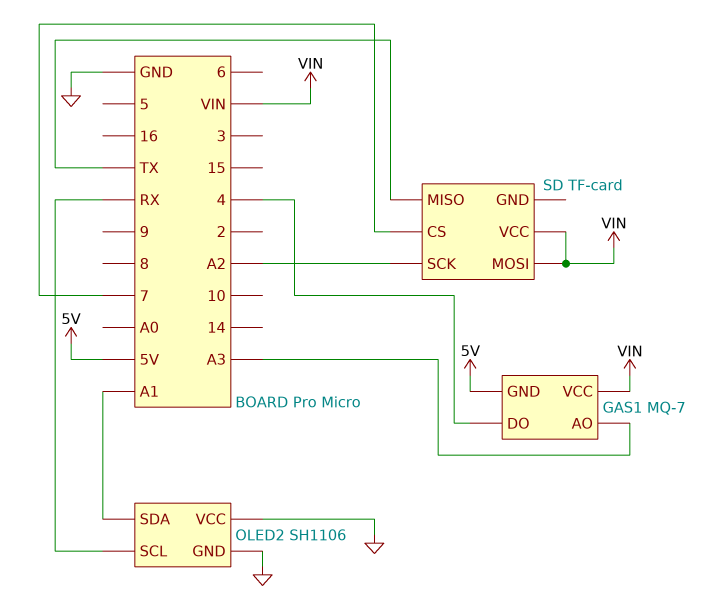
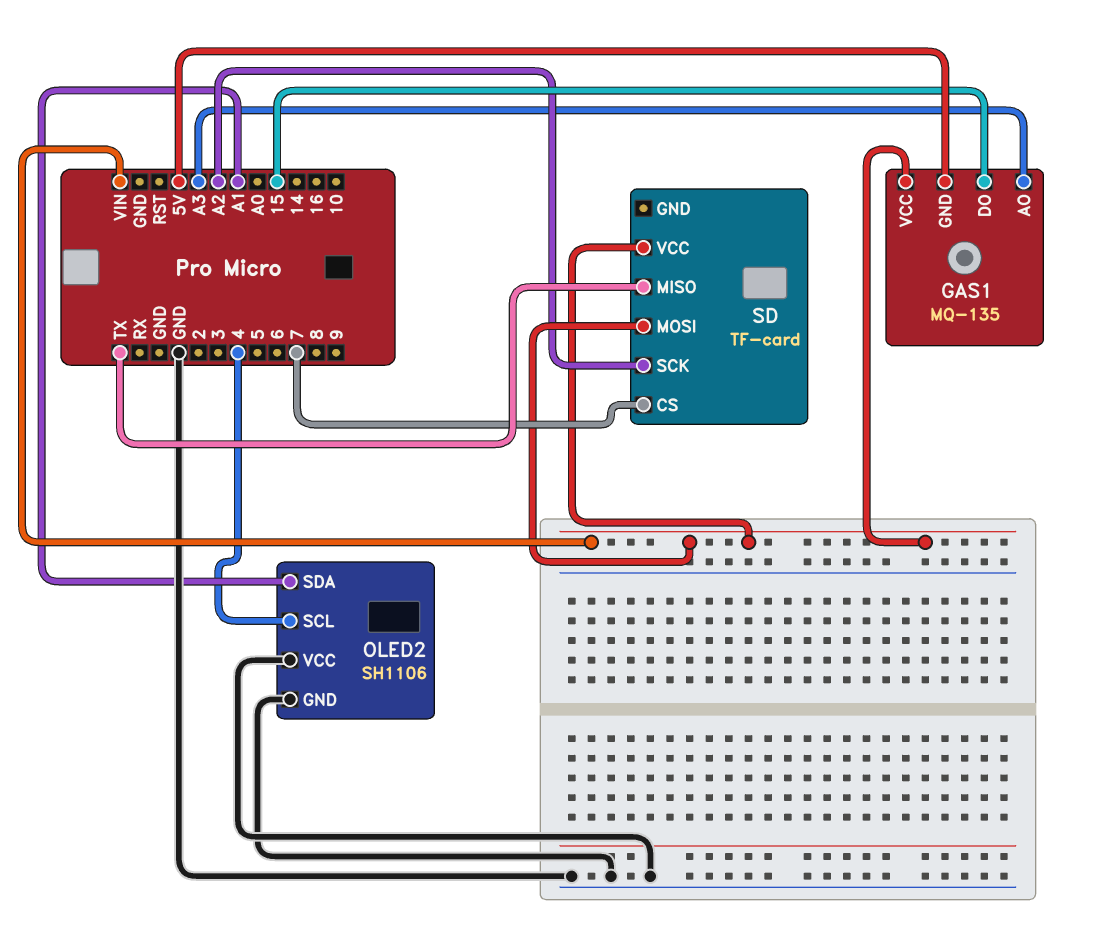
GAS1: MQ-7 -> MQ-135
GAS1 pin DO: 4 -> 15
OLED2 pin SCL: RX -> 4

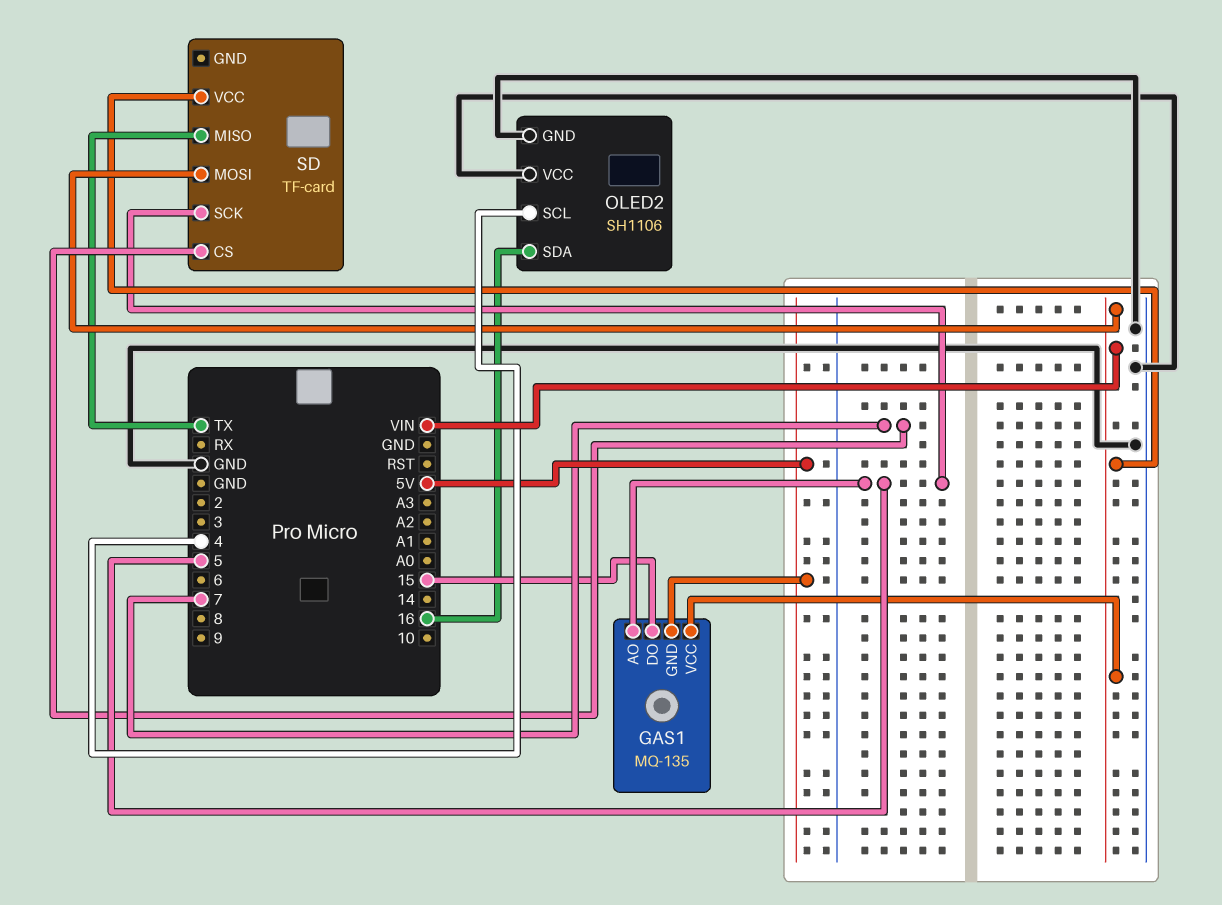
GAS1 pin AO: A3 -> 5
OLED2 pin SDA: A1 -> 16
SD pin SCK: A2 -> 5

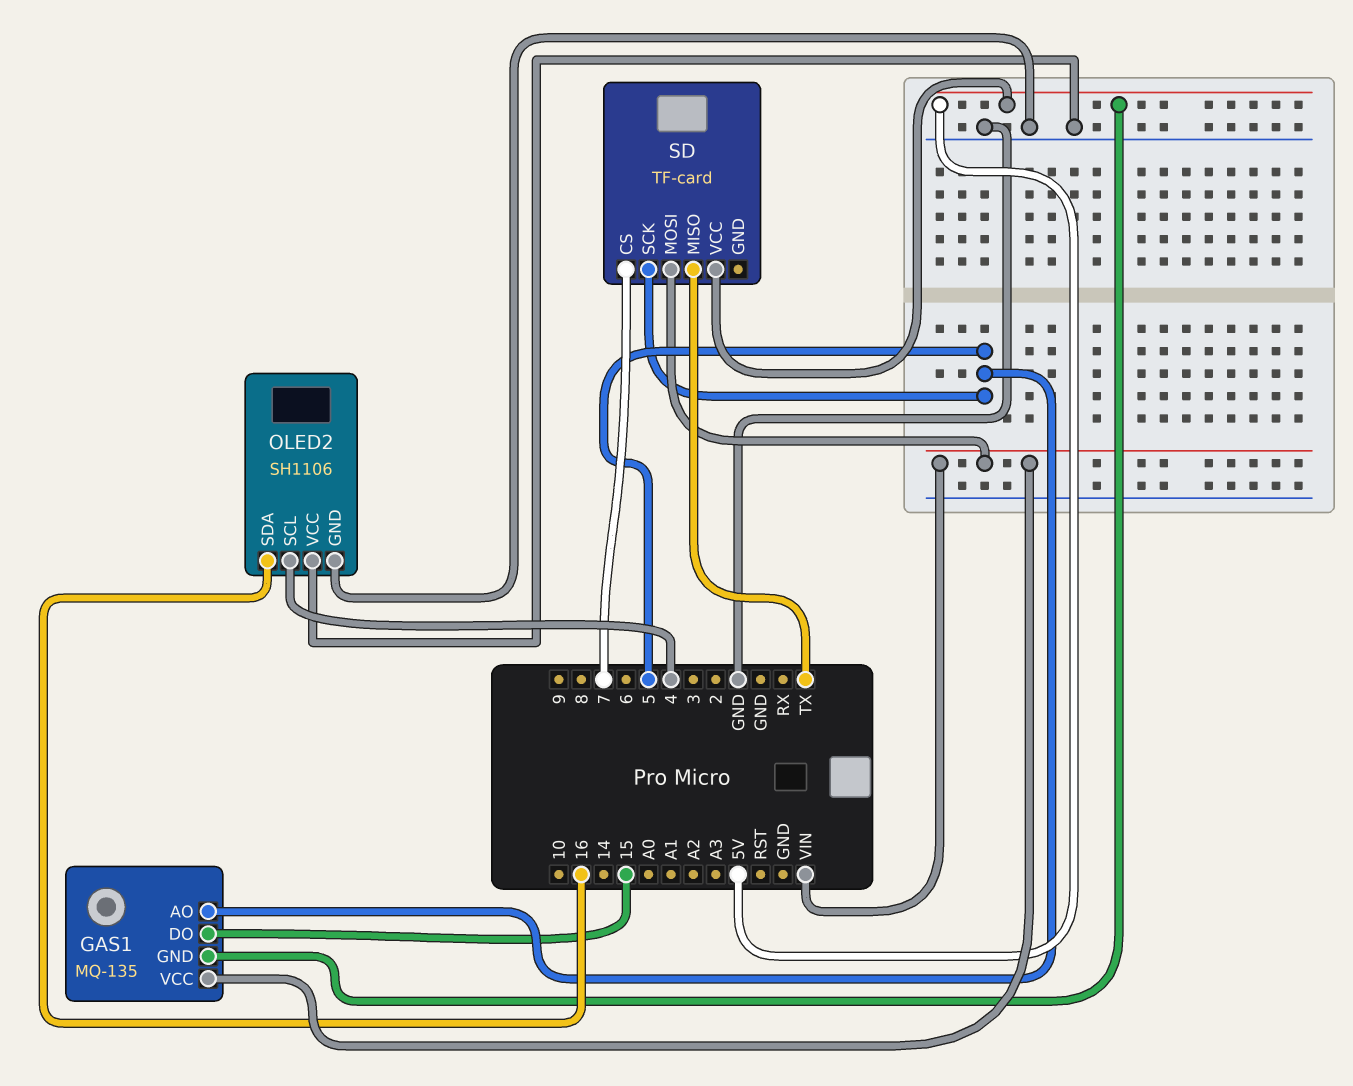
SD pin VCC: VIN -> 5V

